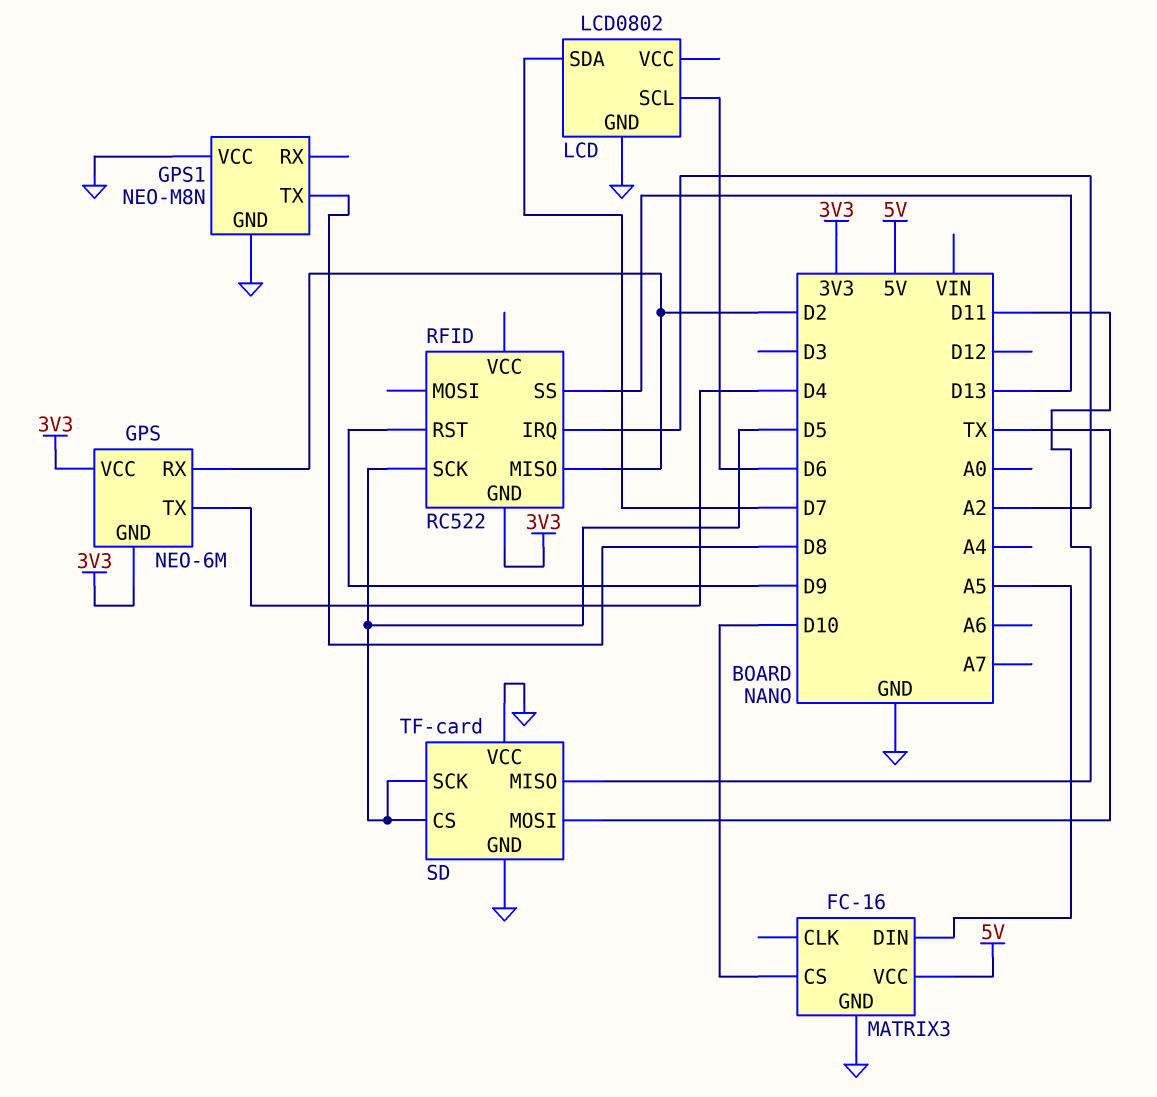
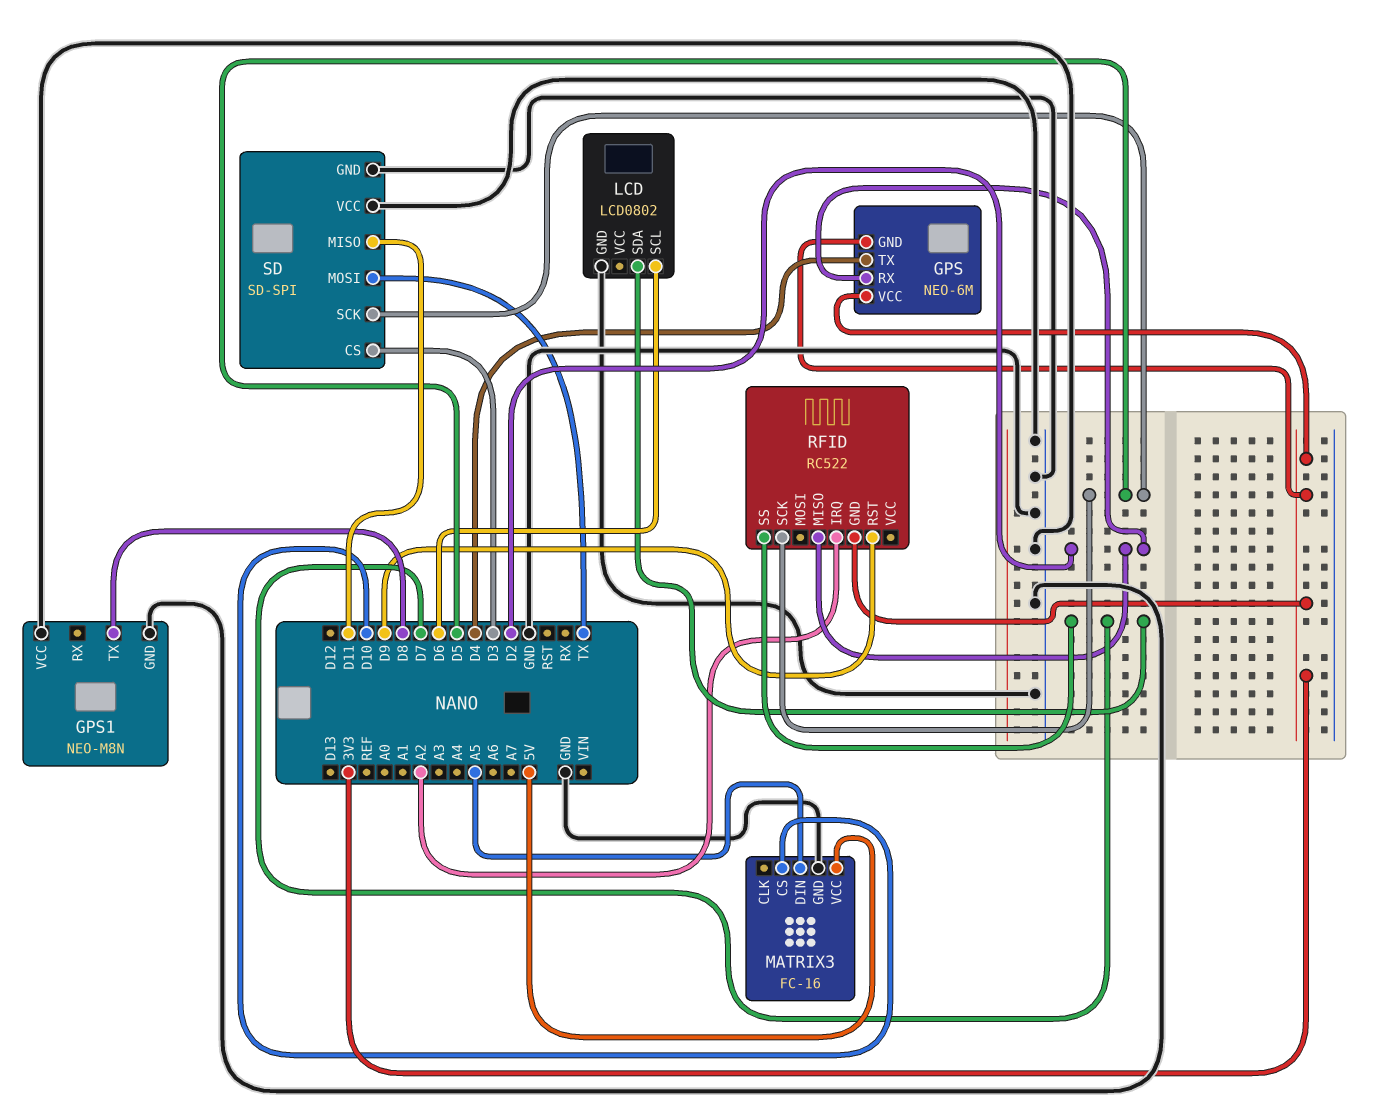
RFID pin SS: D13 -> D7
SD: TF-card -> SD-SPI
SD pin CS: D5 -> D3

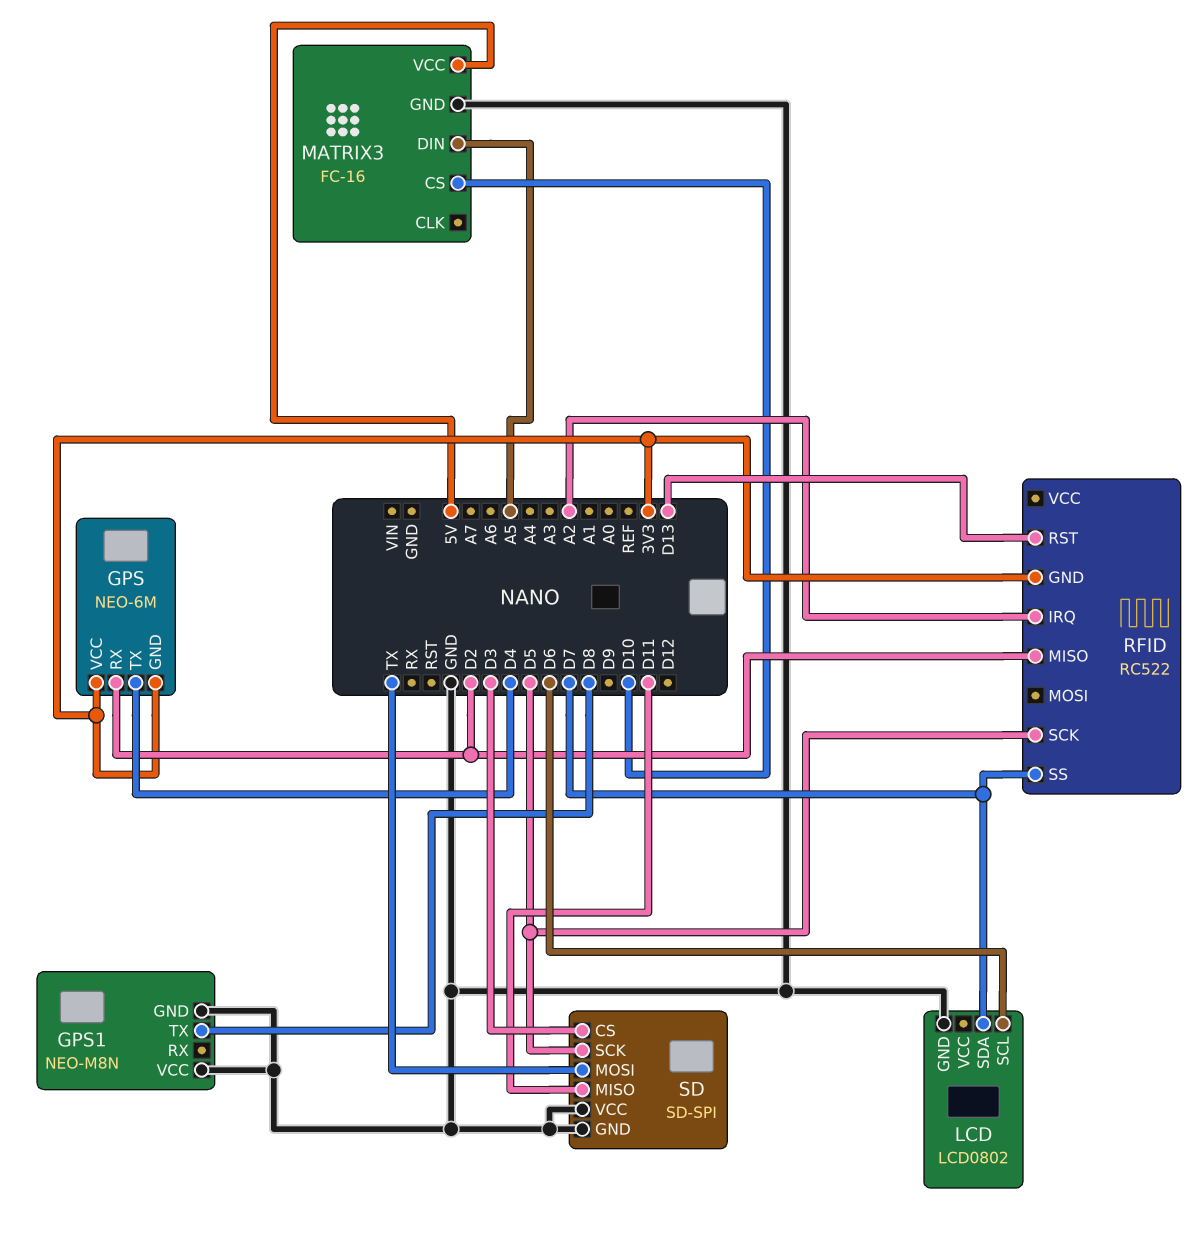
RFID pin RST: D9 -> D13

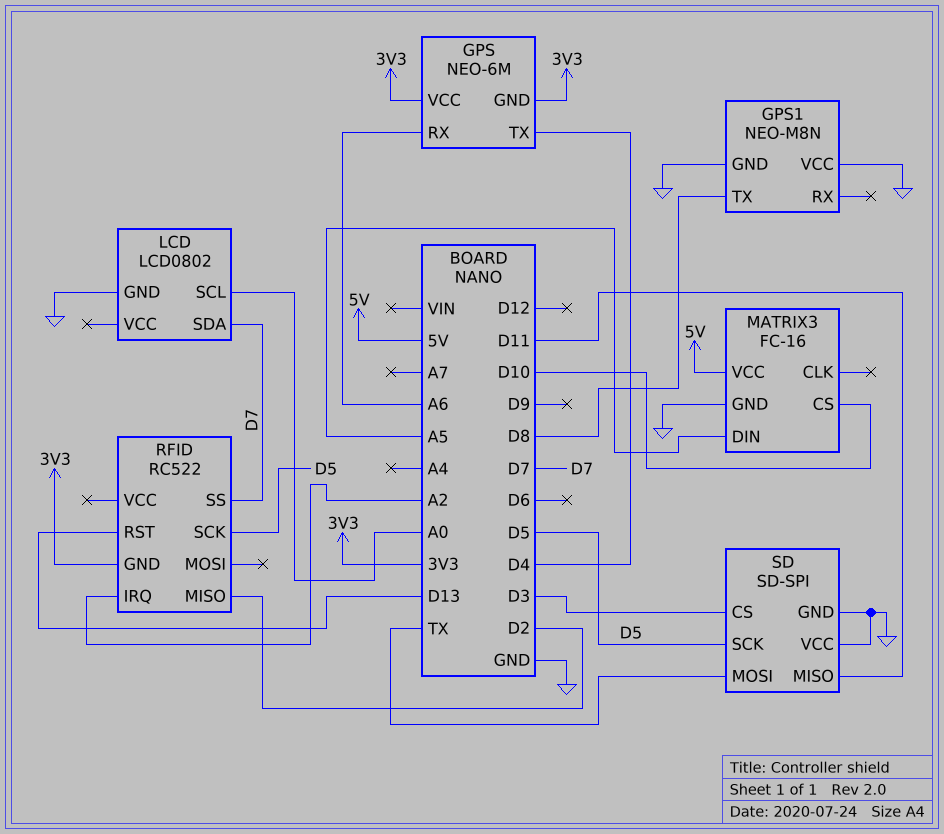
GPS pin RX: D2 -> A6
LCD pin SCL: D6 -> A0

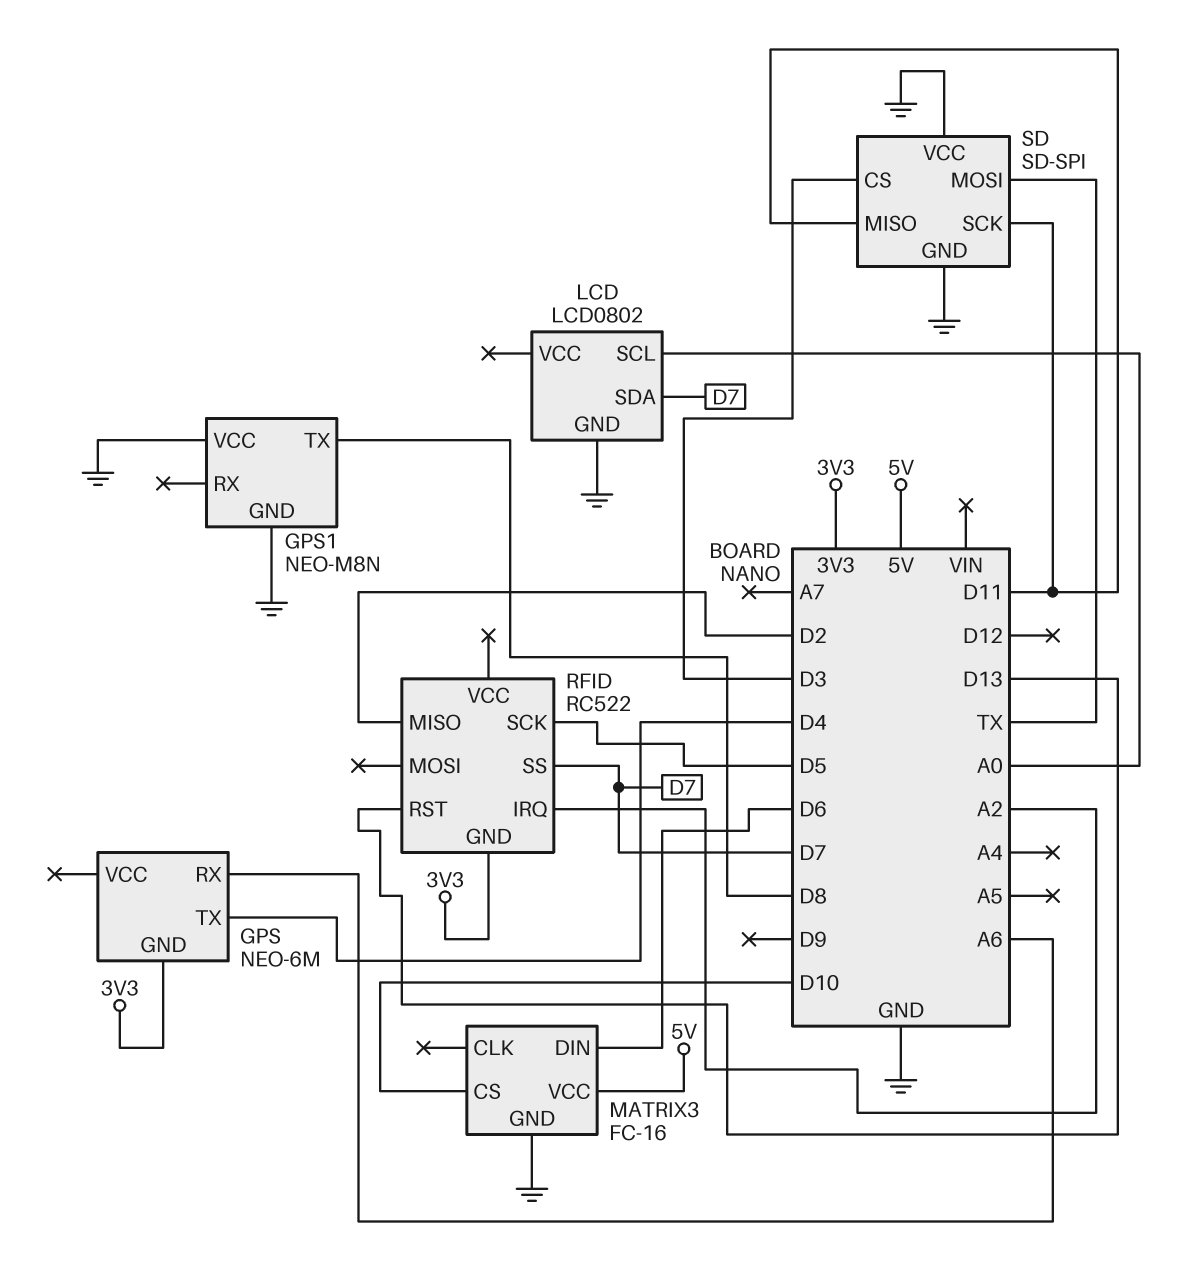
GPS pin VCC: 3V3 -> none
MATRIX3 pin DIN: A5 -> D6
SD pin SCK: D5 -> D11

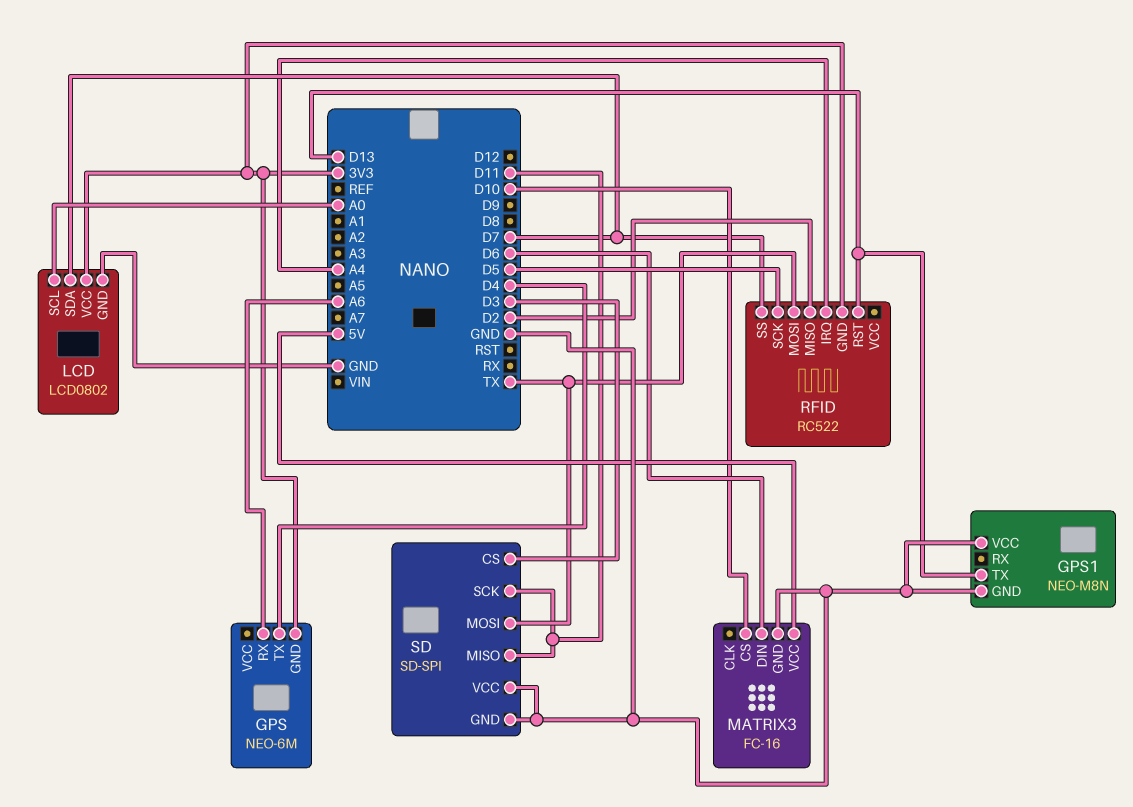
GPS1 pin TX: D8 -> D13
LCD pin VCC: none -> 3V3
RFID pin IRQ: A2 -> A4
RFID pin MOSI: none -> TX

